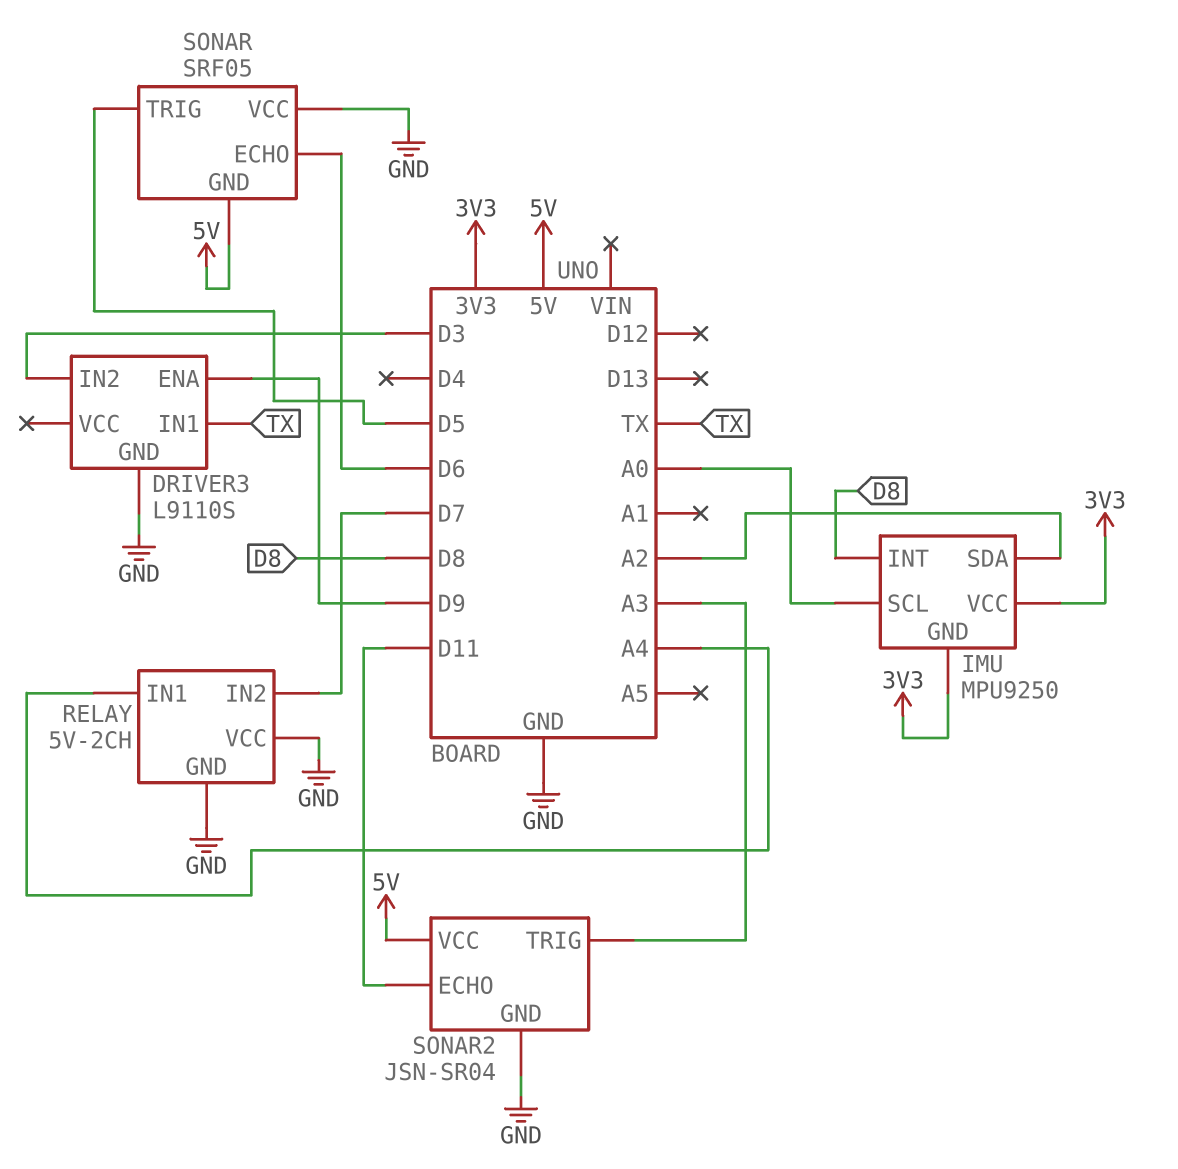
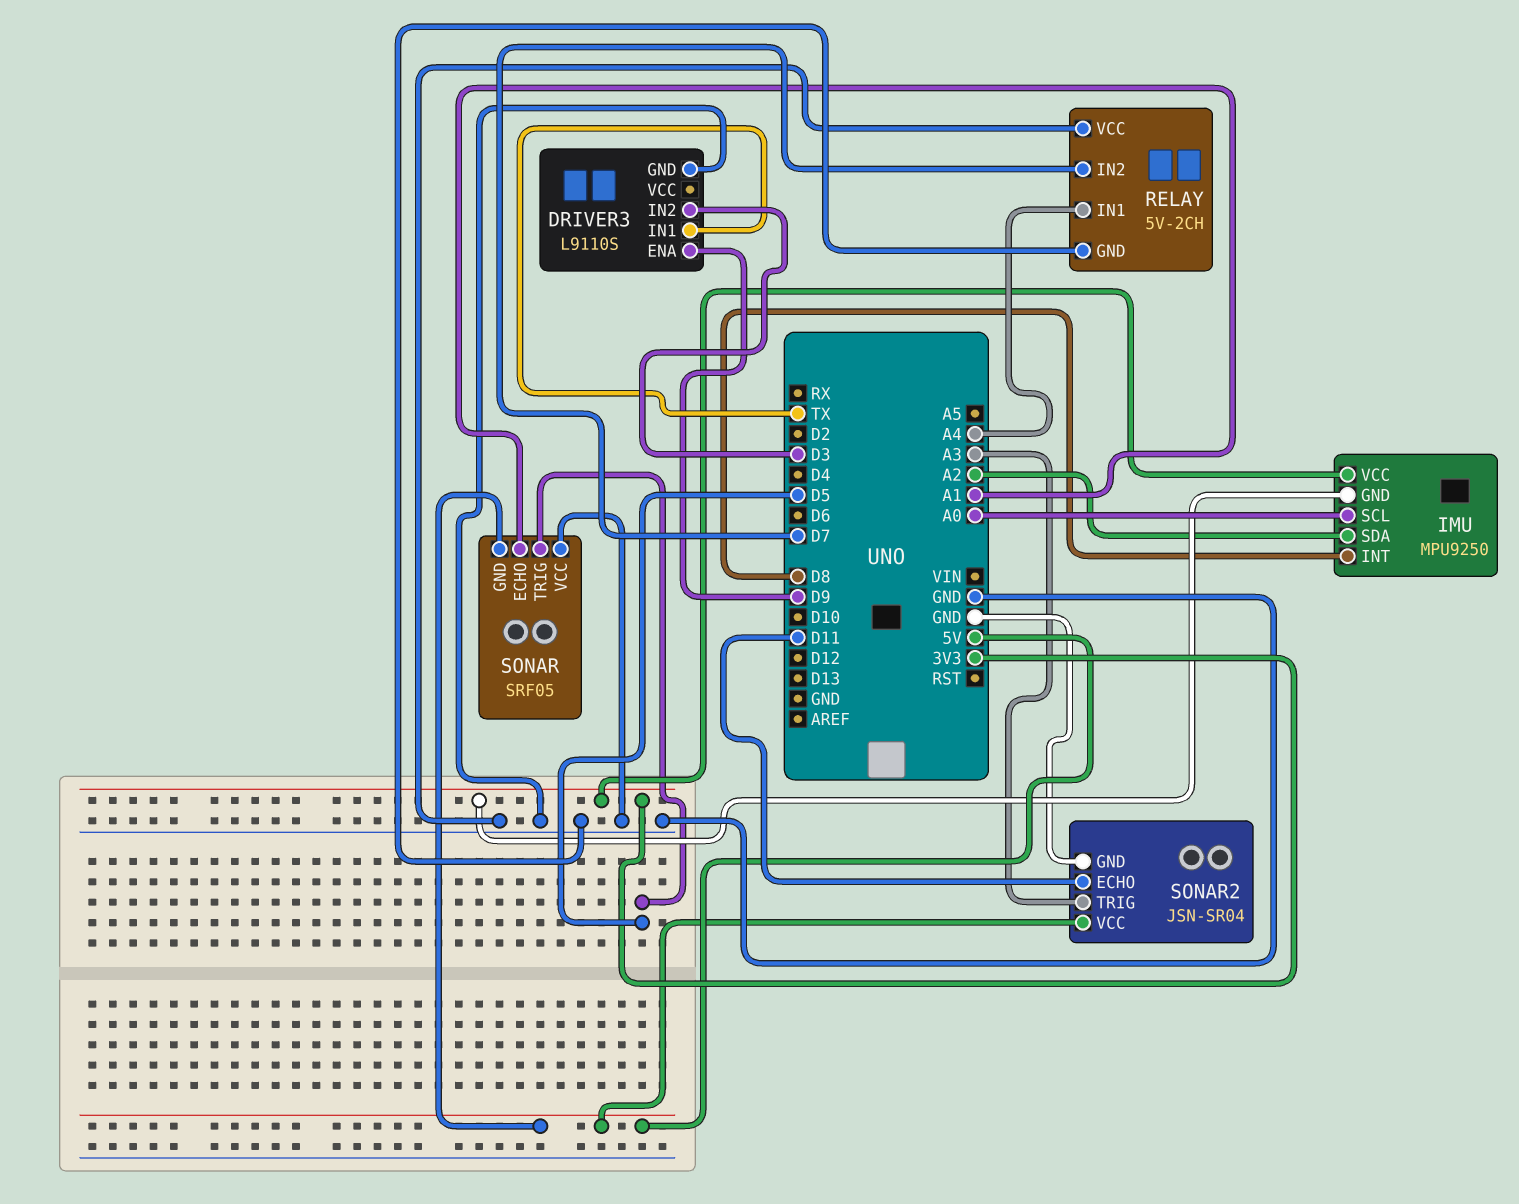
SONAR pin ECHO: D6 -> A1

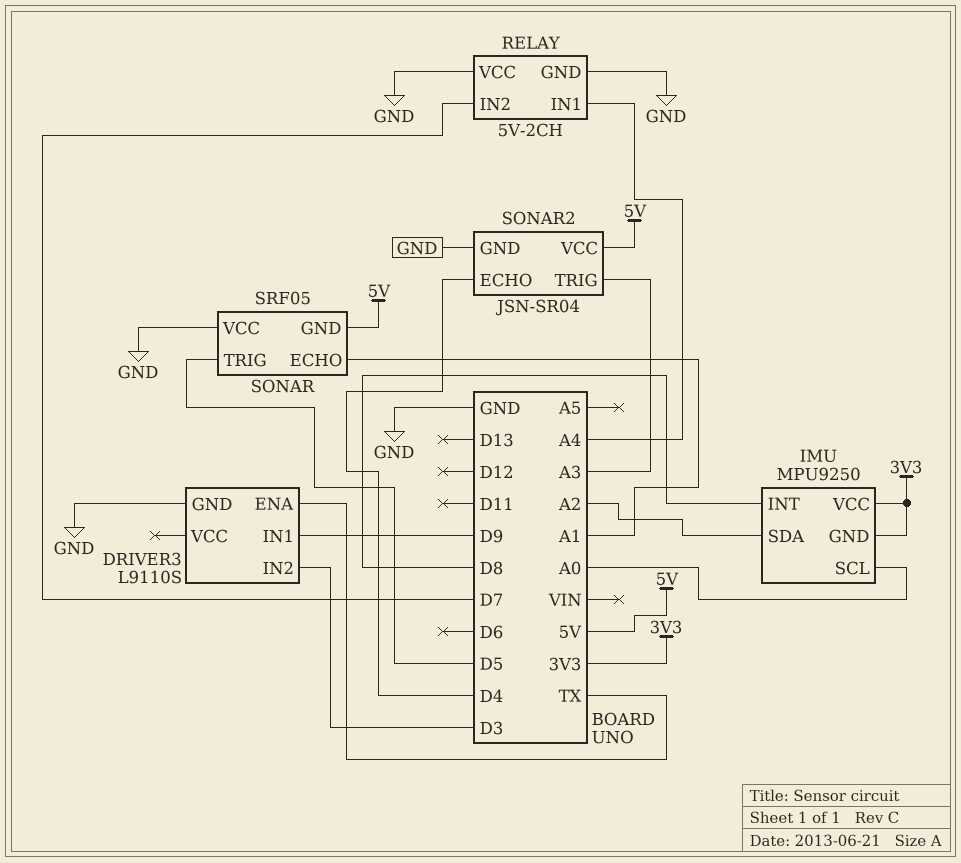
DRIVER3 pin ENA: D9 -> TX
DRIVER3 pin IN1: TX -> D9
SONAR2 pin ECHO: D11 -> D4

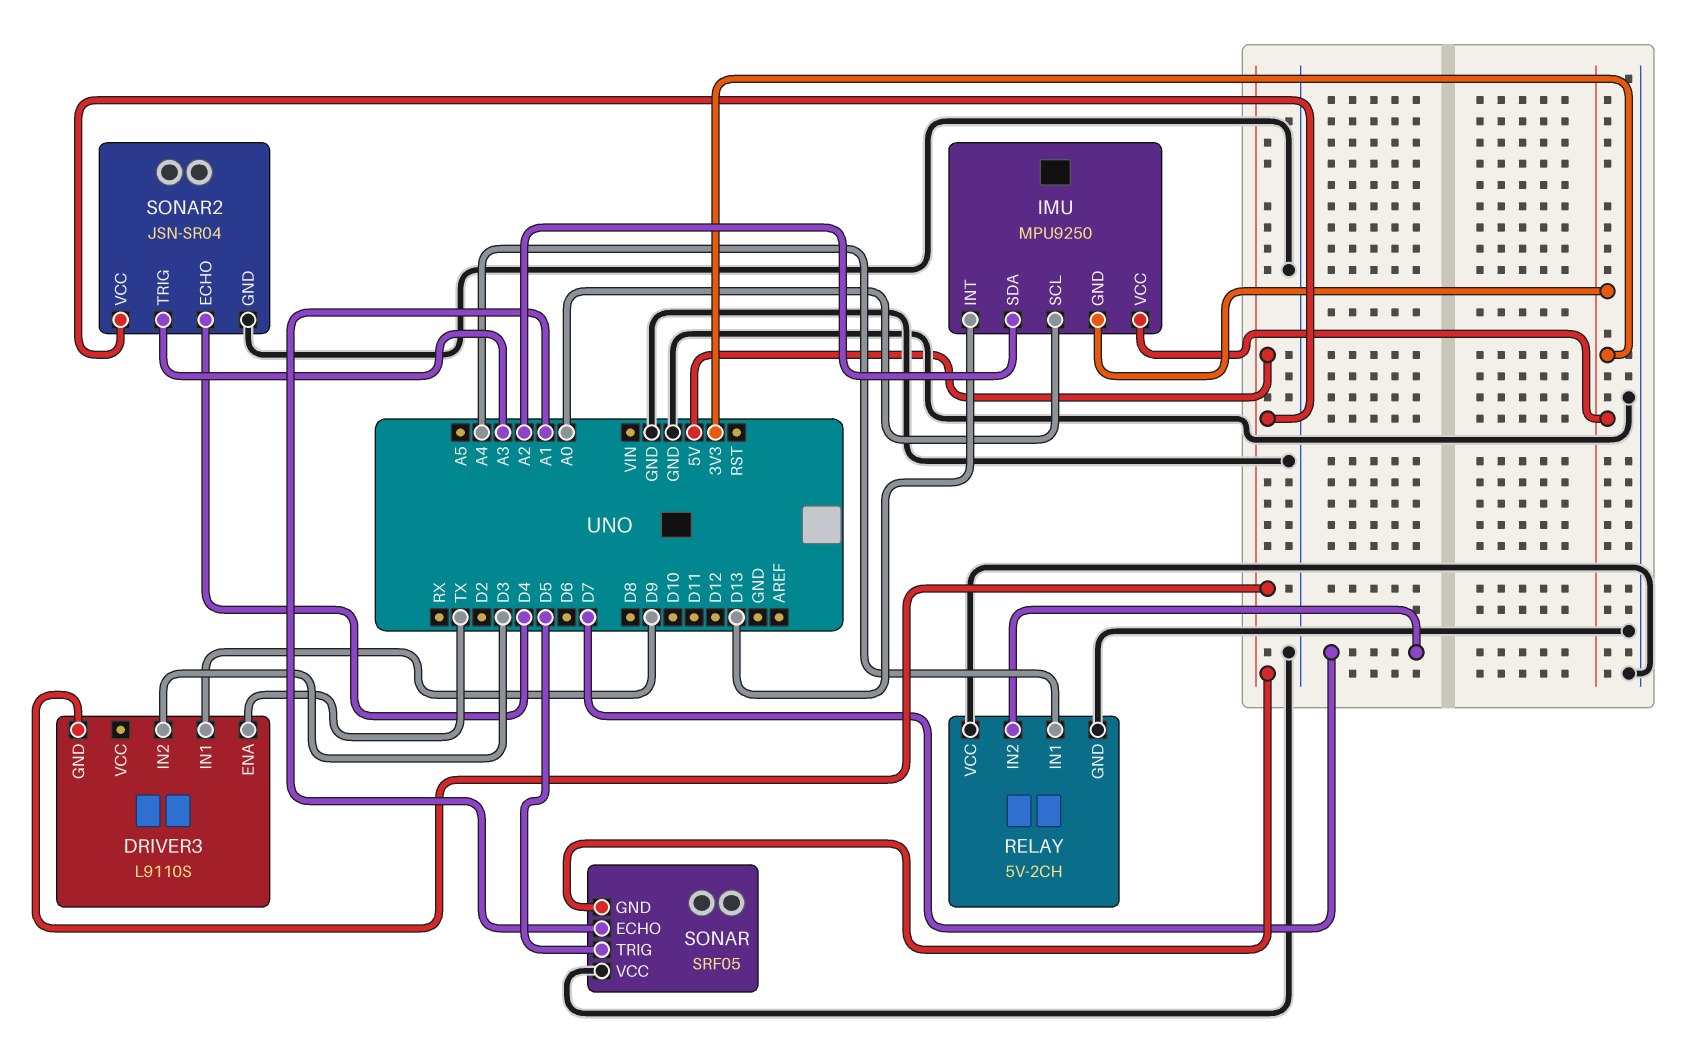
DRIVER3 pin GND: GND -> 5V
IMU pin INT: D8 -> D13

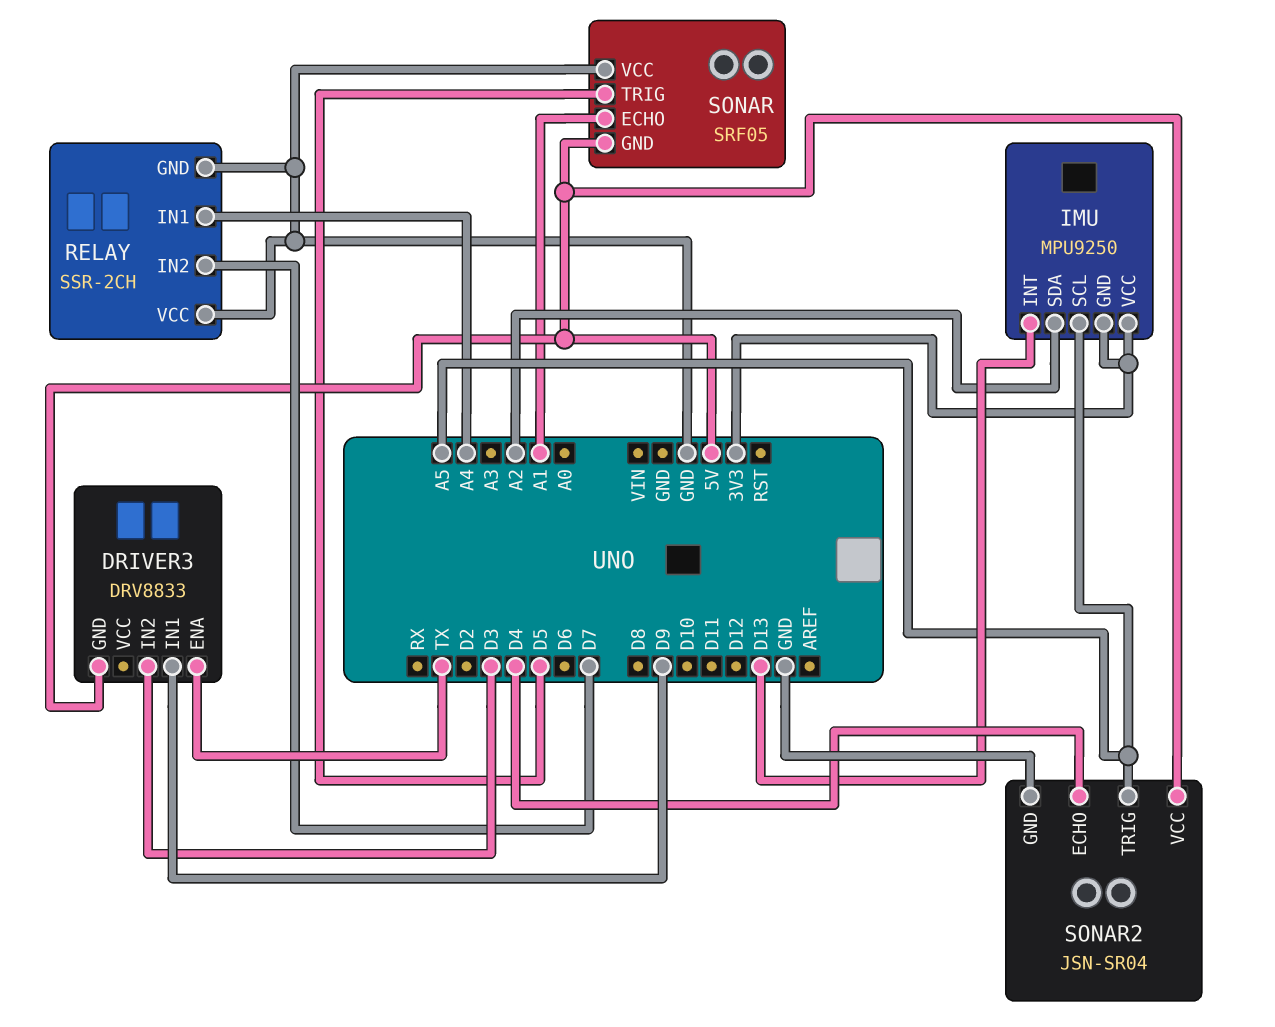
DRIVER3: L9110S -> DRV8833
IMU pin SCL: A0 -> A5
RELAY: 5V-2CH -> SSR-2CH
SONAR2 pin TRIG: A3 -> A5

